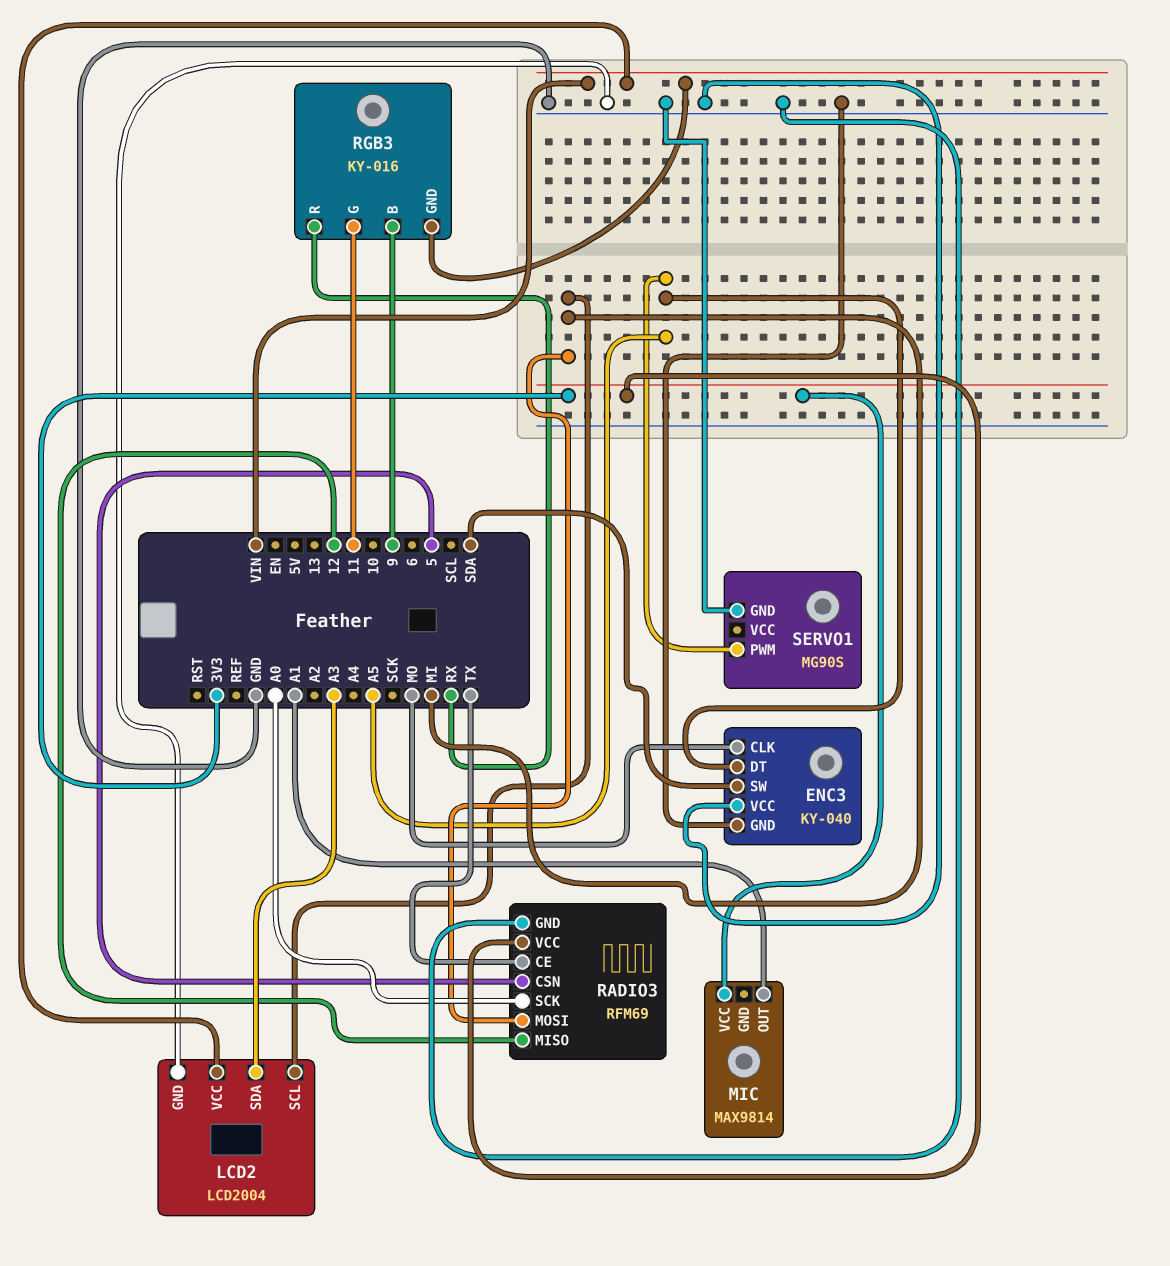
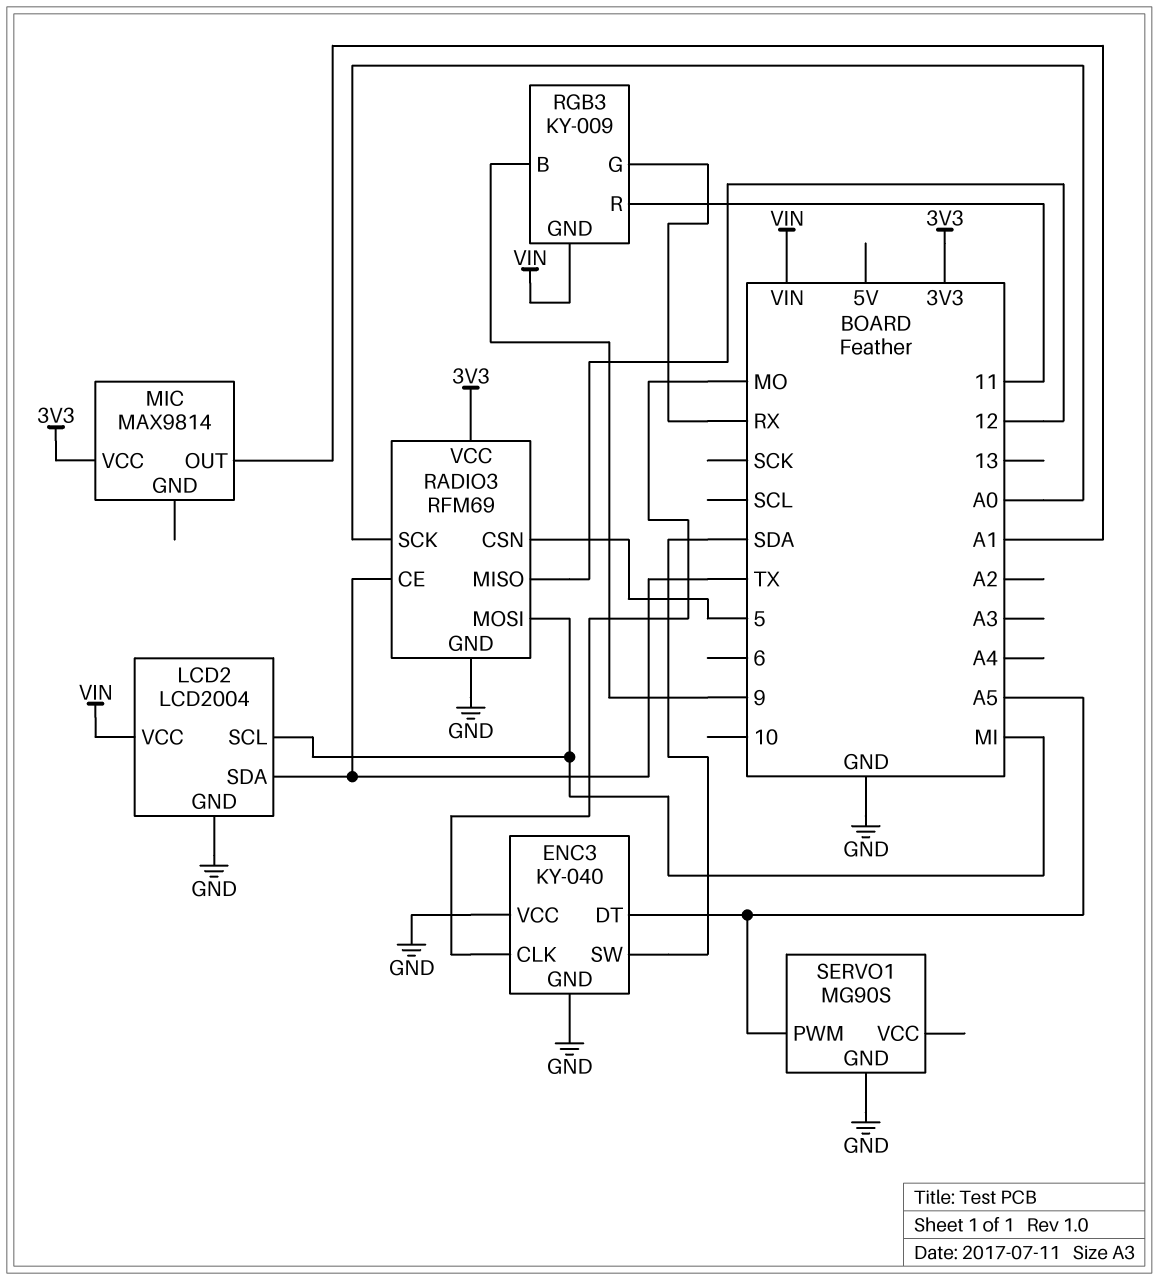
LCD2 pin SDA: A3 -> TX
RGB3: KY-016 -> KY-009
RGB3 pin G: 11 -> RX
RGB3 pin R: RX -> 11

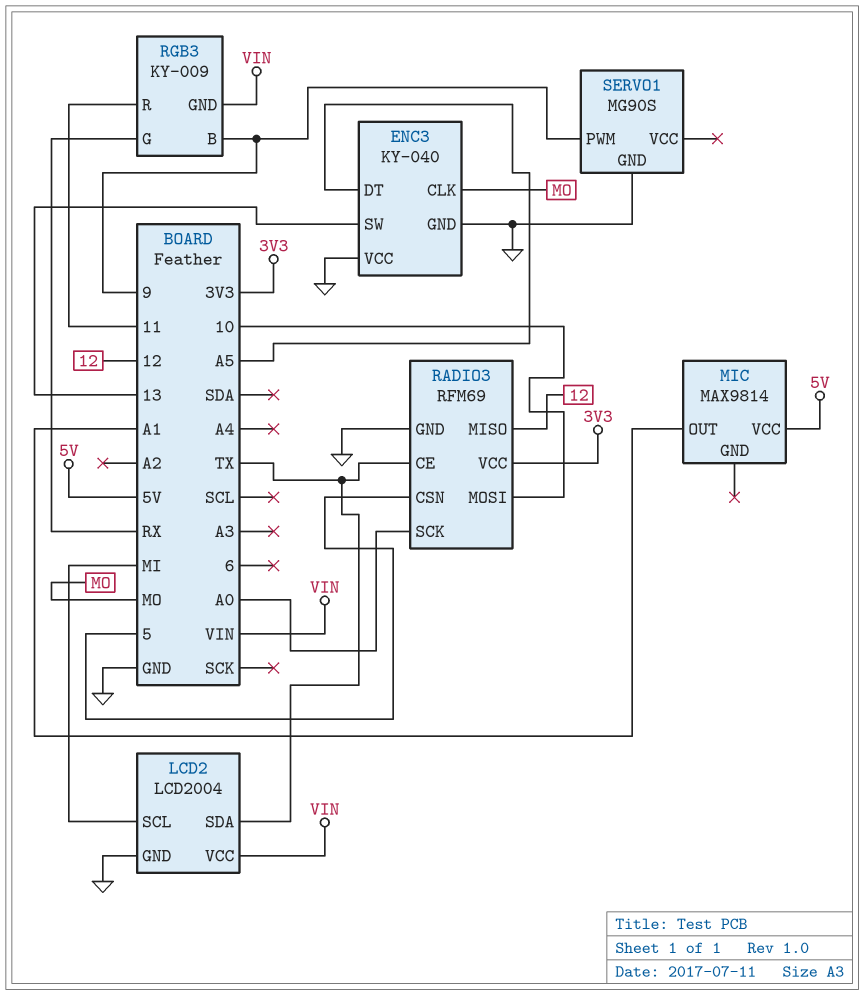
ENC3 pin SW: SDA -> 13
MIC pin VCC: 3V3 -> 5V
RADIO3 pin MOSI: MI -> 10
SERVO1 pin PWM: A5 -> 9

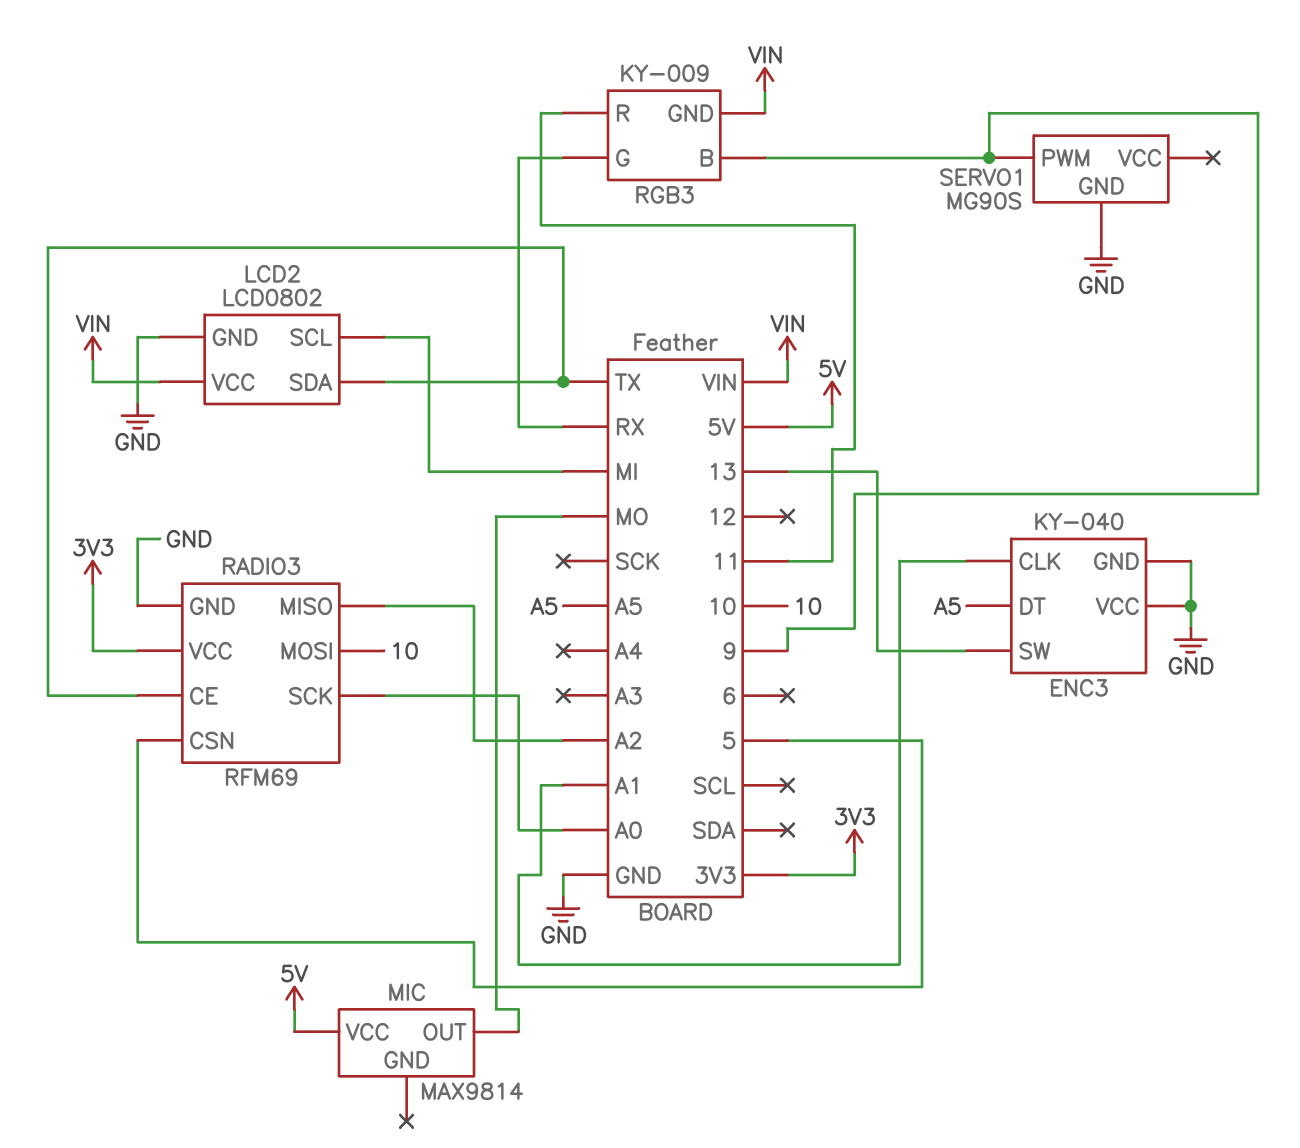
ENC3 pin CLK: MO -> A1
LCD2: LCD2004 -> LCD0802
MIC pin OUT: A1 -> MO
RADIO3 pin MISO: 12 -> A2

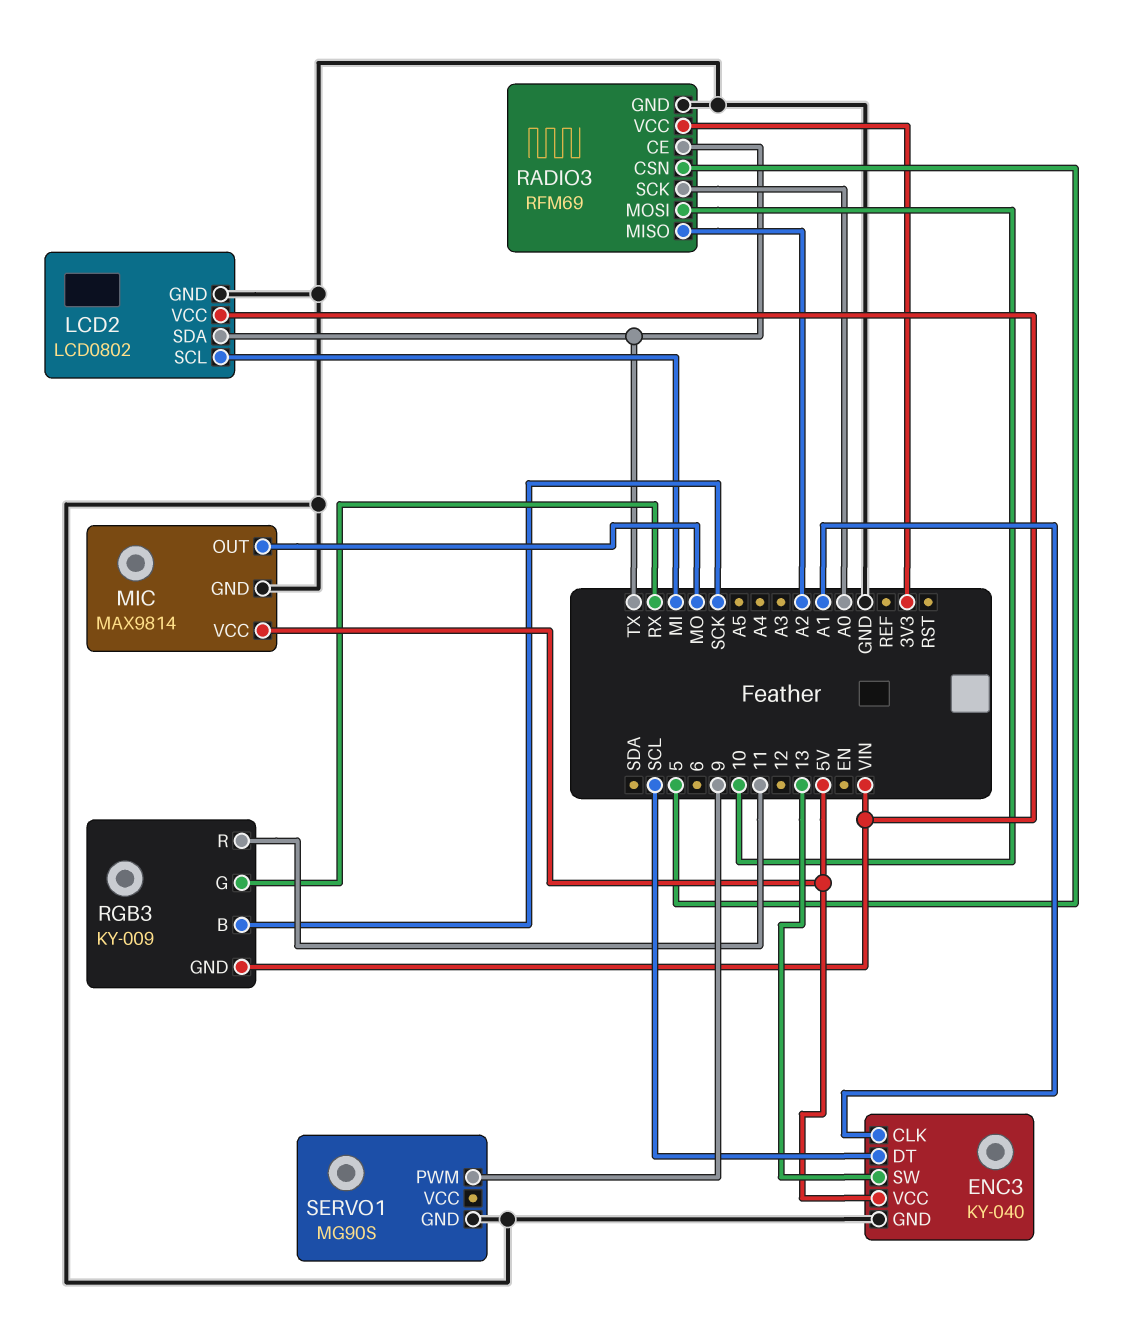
ENC3 pin DT: A5 -> SCL
ENC3 pin VCC: GND -> 5V
MIC pin GND: none -> GND
RGB3 pin B: 9 -> SCK

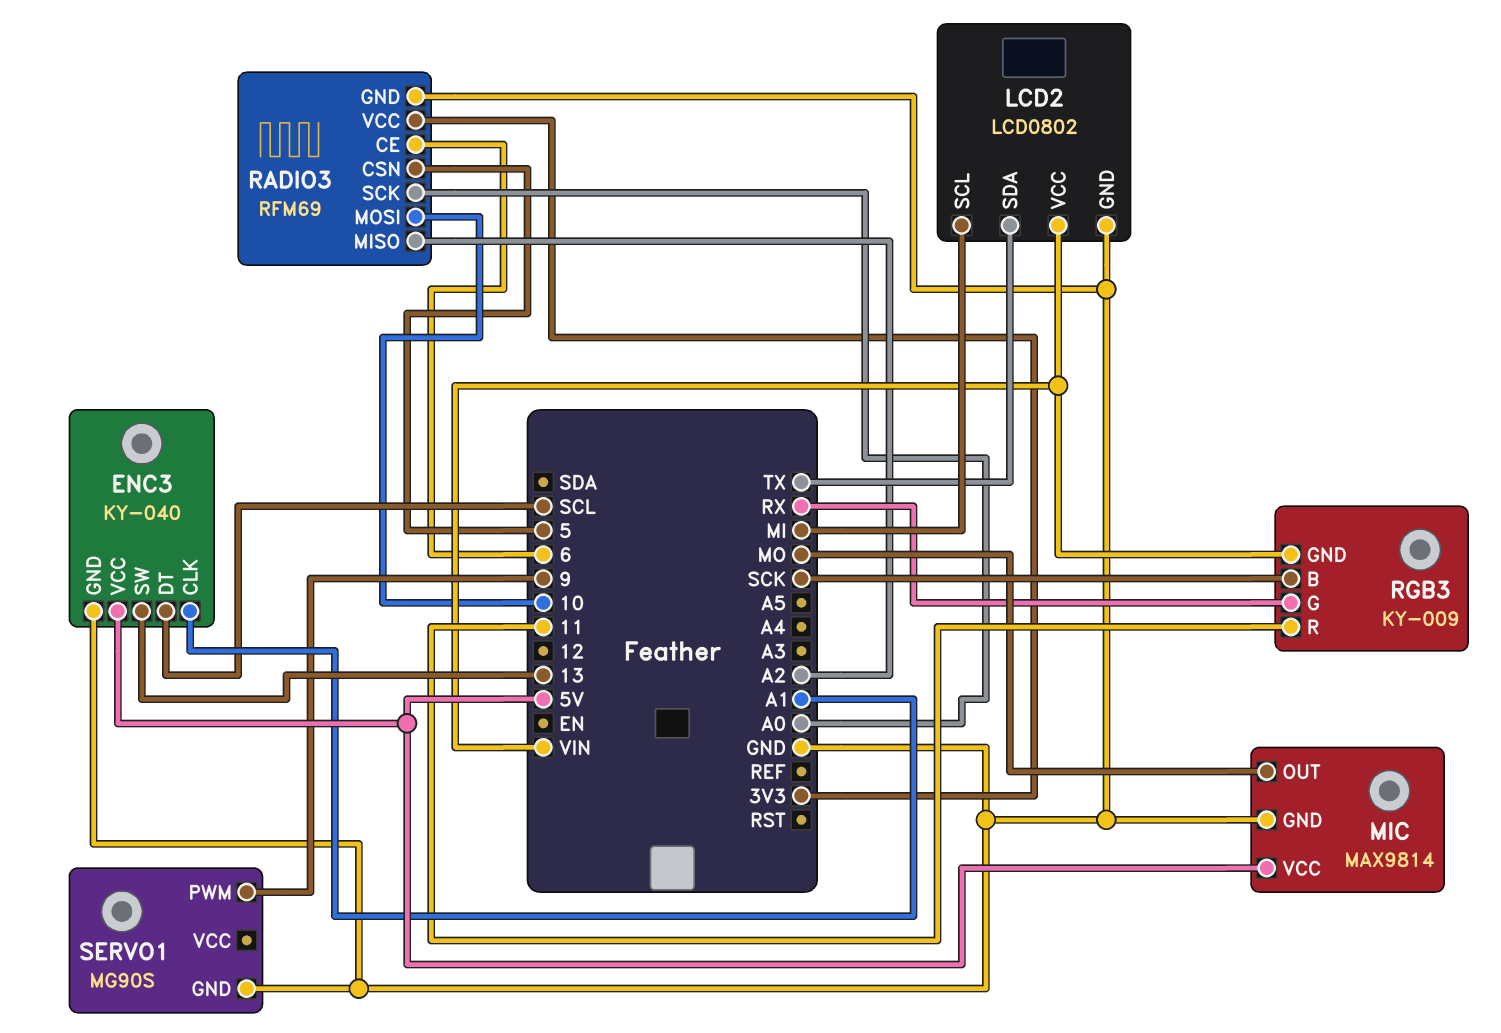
RADIO3 pin CE: TX -> 6

